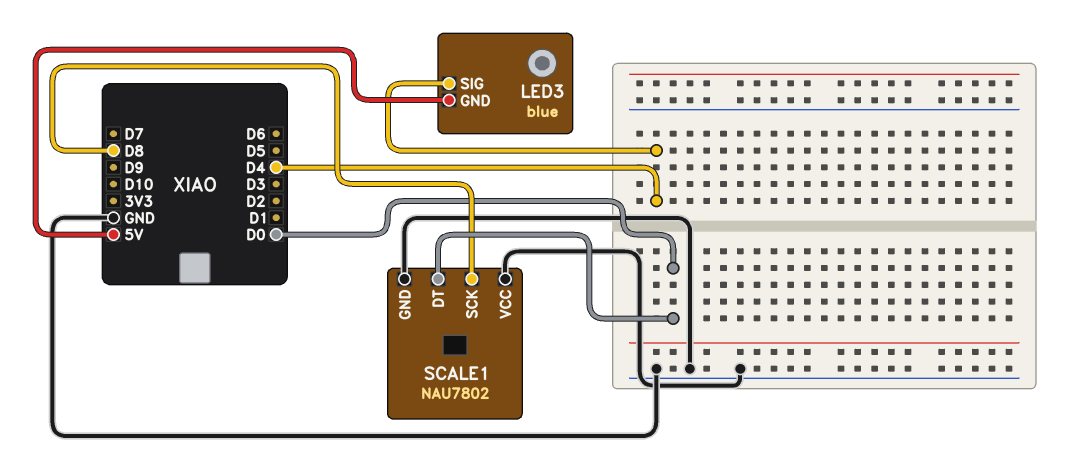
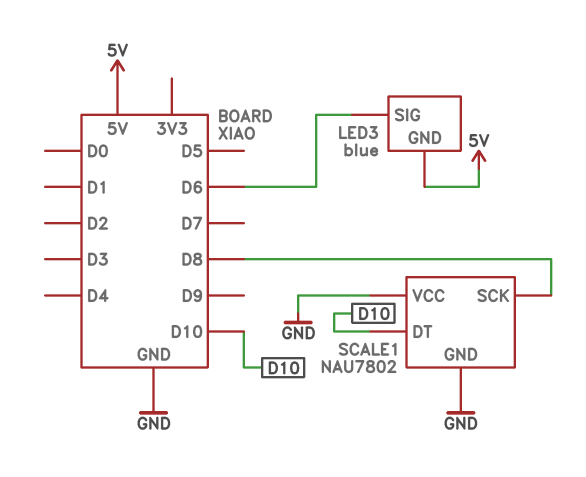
LED3 pin SIG: D4 -> D6
SCALE1 pin DT: D0 -> D10

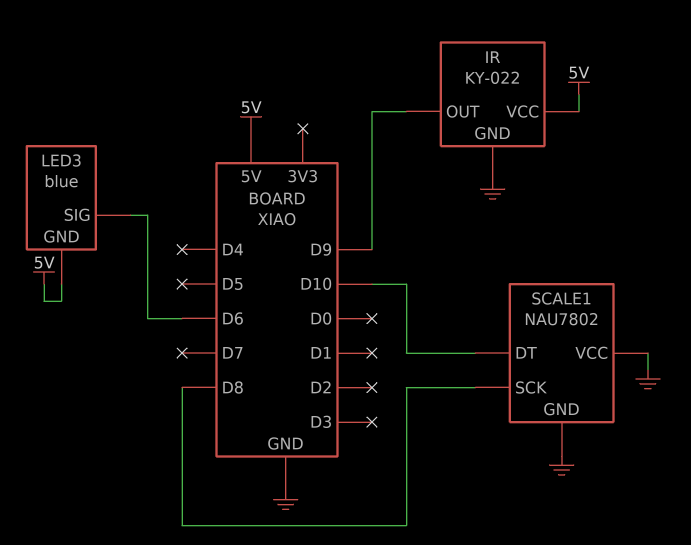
IR: none -> KY-022
IR pin GND: none -> GND
IR pin OUT: none -> D9
IR pin VCC: none -> 5V

